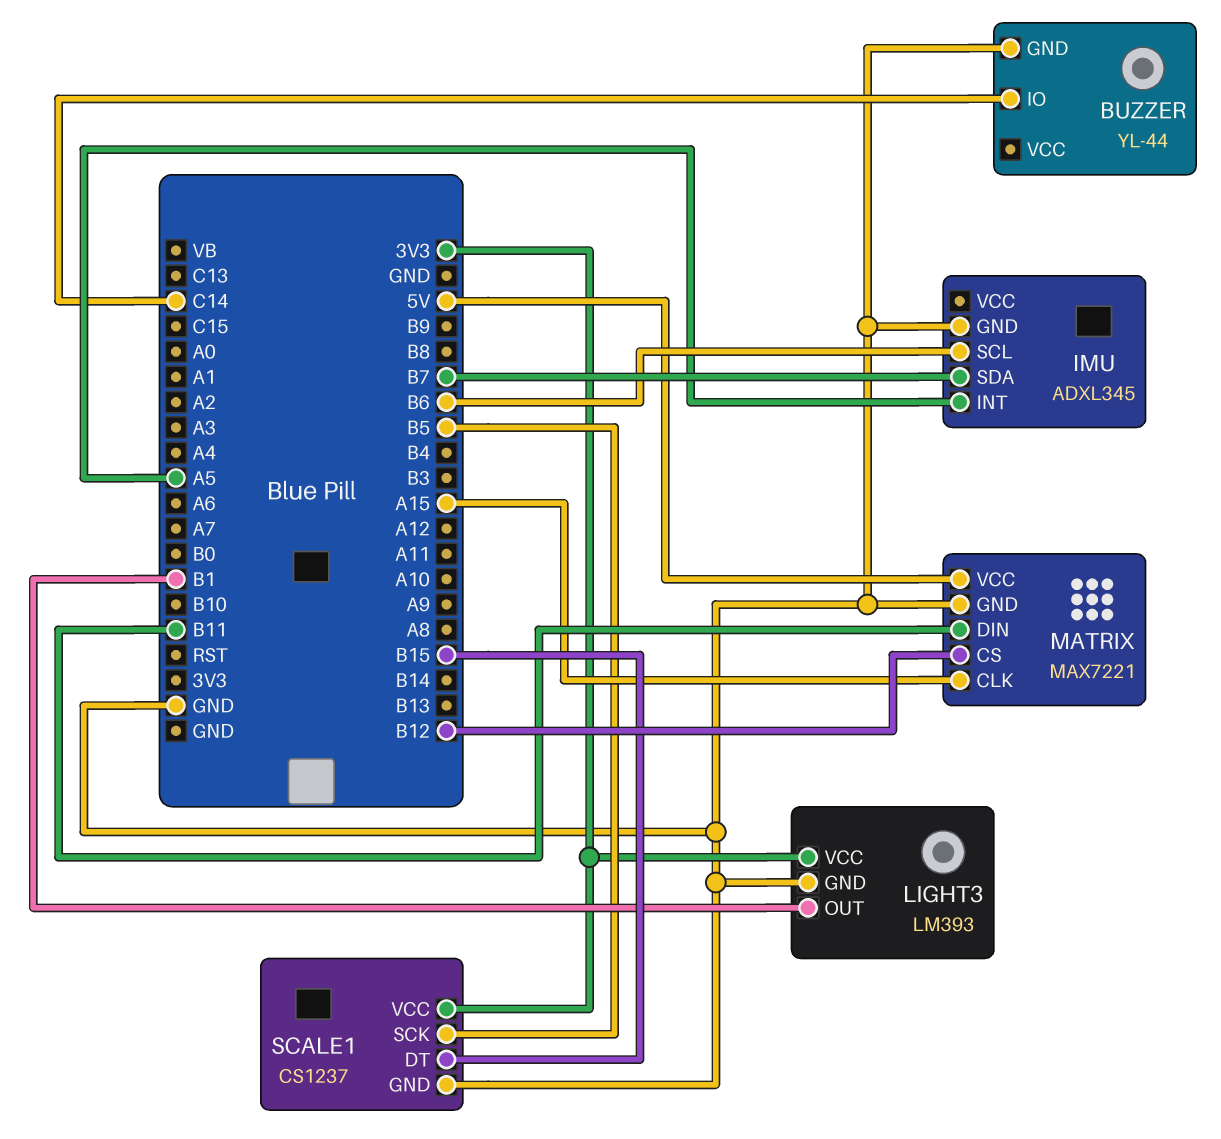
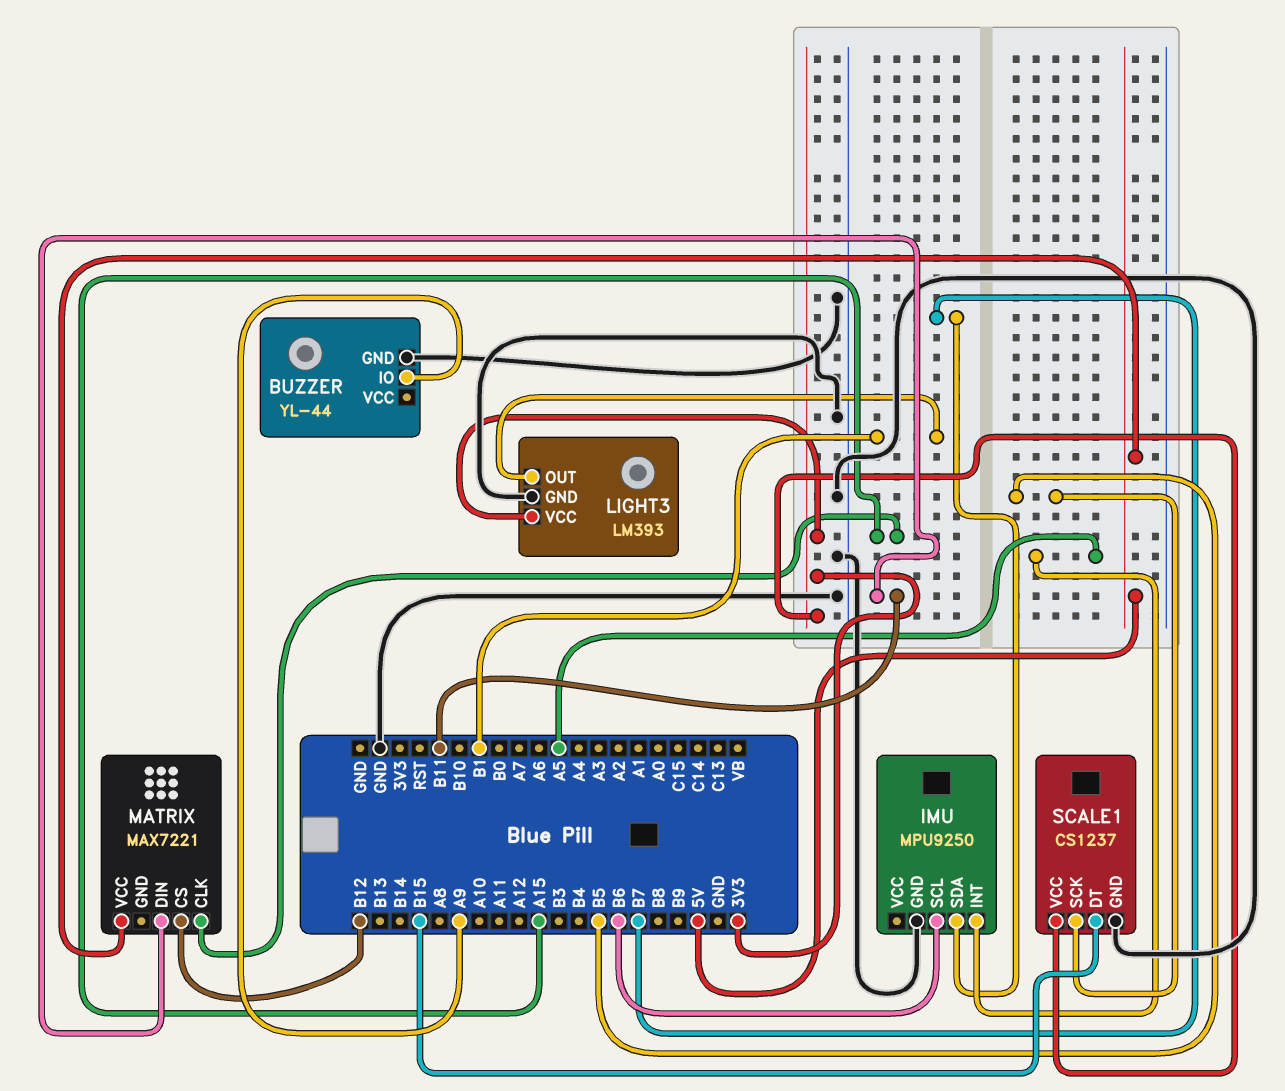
BUZZER pin IO: C14 -> A9
IMU: ADXL345 -> MPU9250
MATRIX pin GND: GND -> none

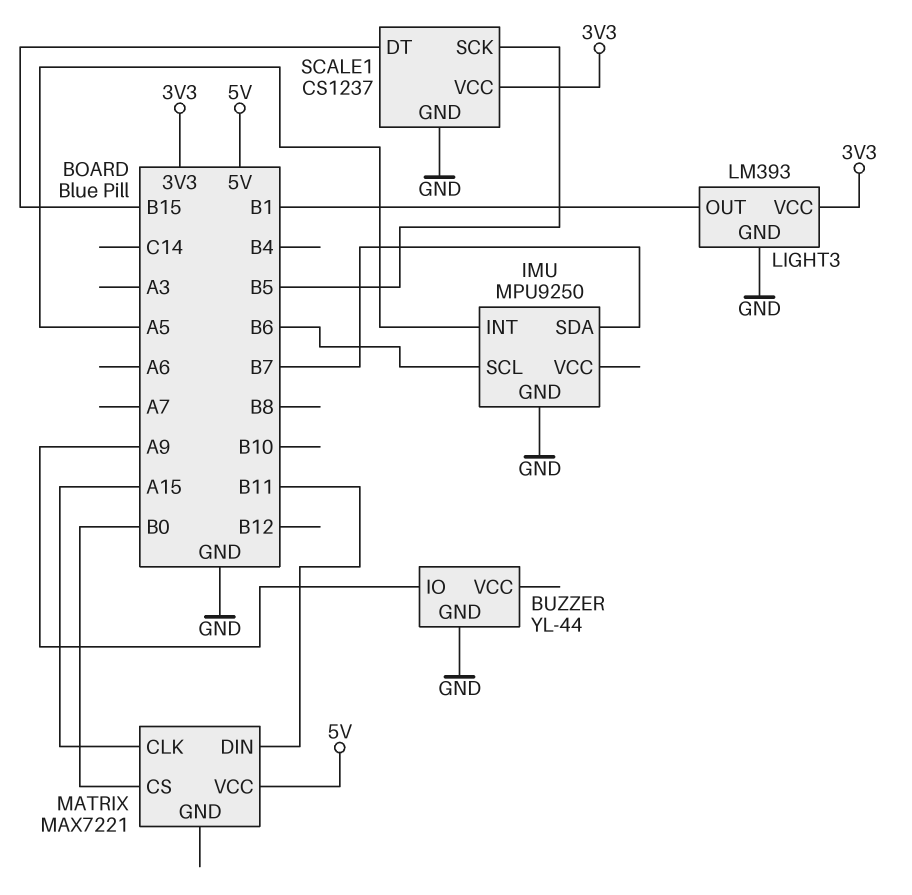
MATRIX pin CS: B12 -> B0

